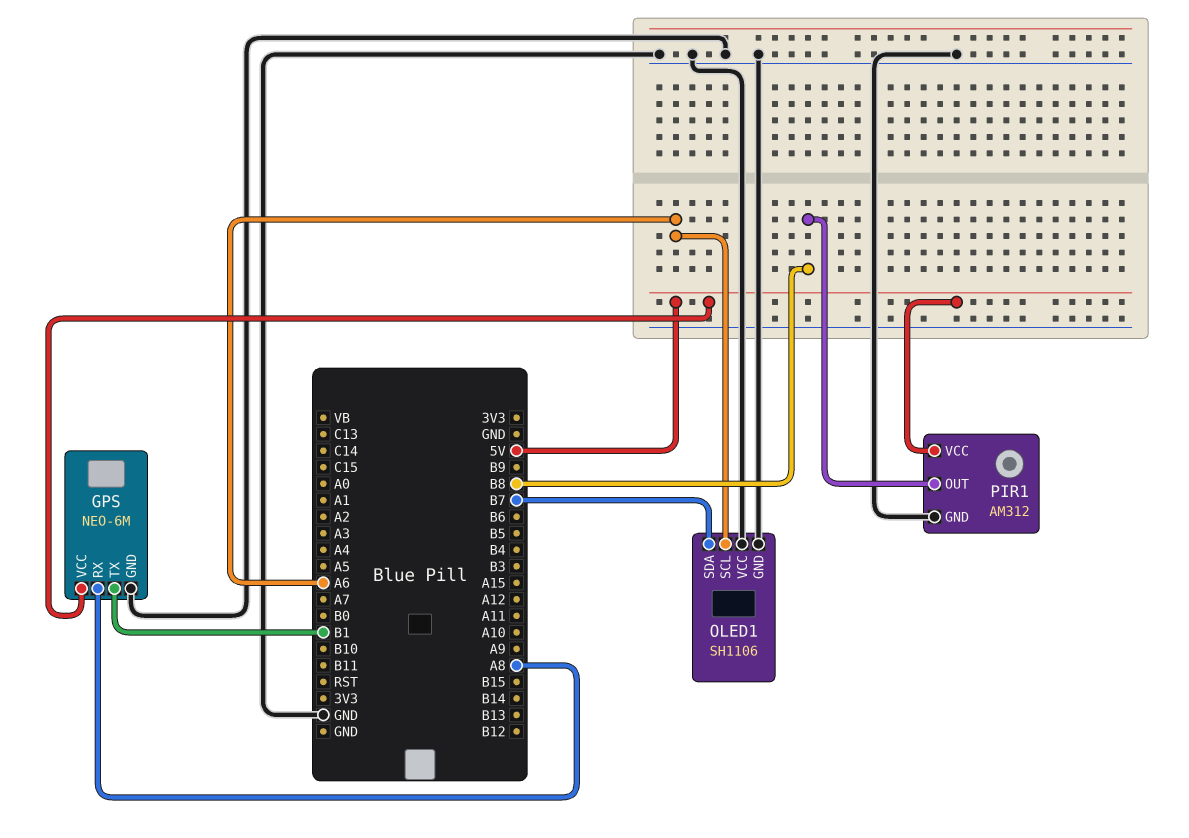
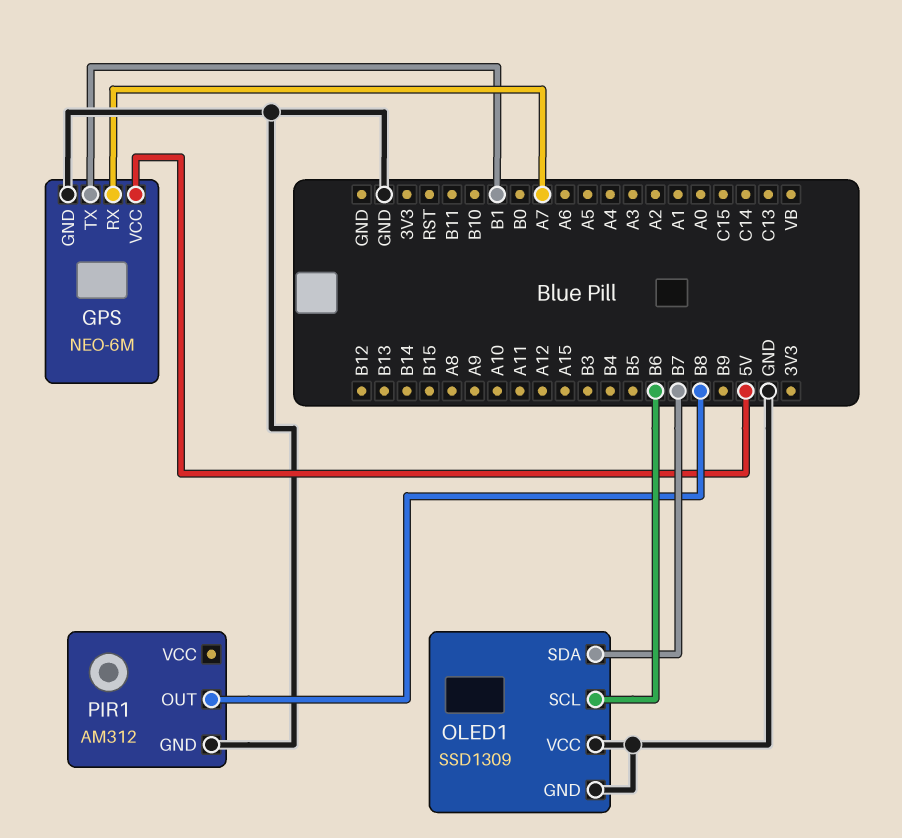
GPS pin RX: A8 -> A7
OLED1: SH1106 -> SSD1309
OLED1 pin SCL: A6 -> B6
PIR1 pin VCC: 5V -> none

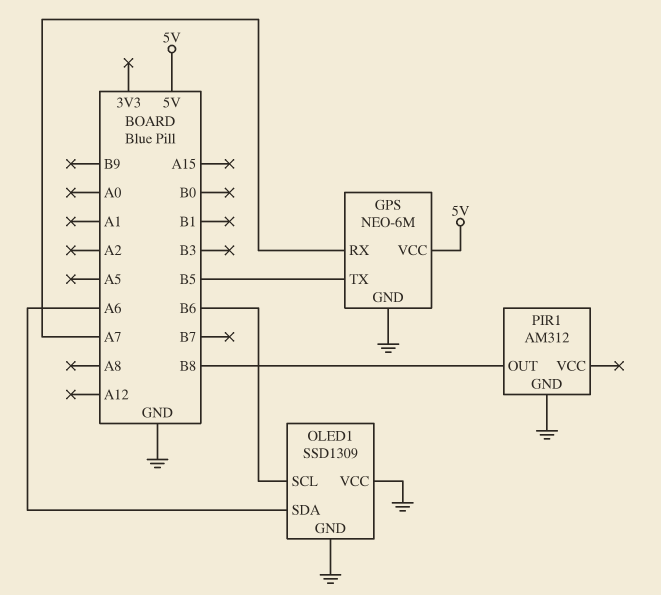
GPS pin TX: B1 -> B5
OLED1 pin SDA: B7 -> A6

